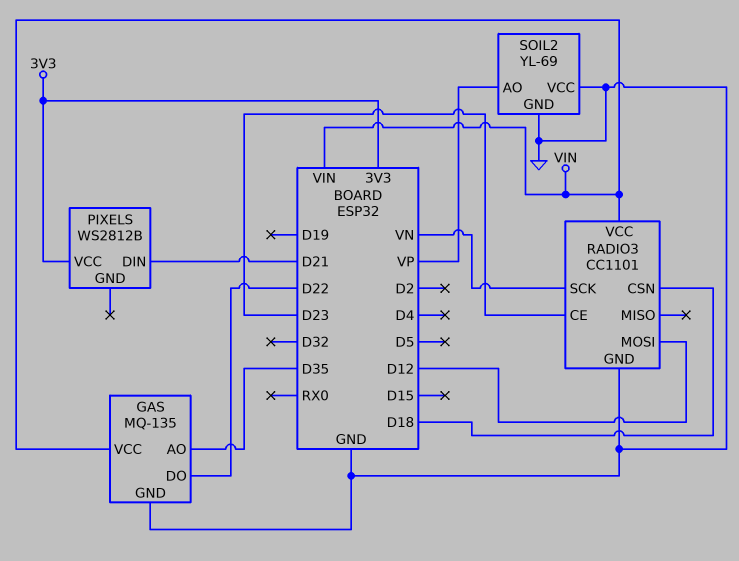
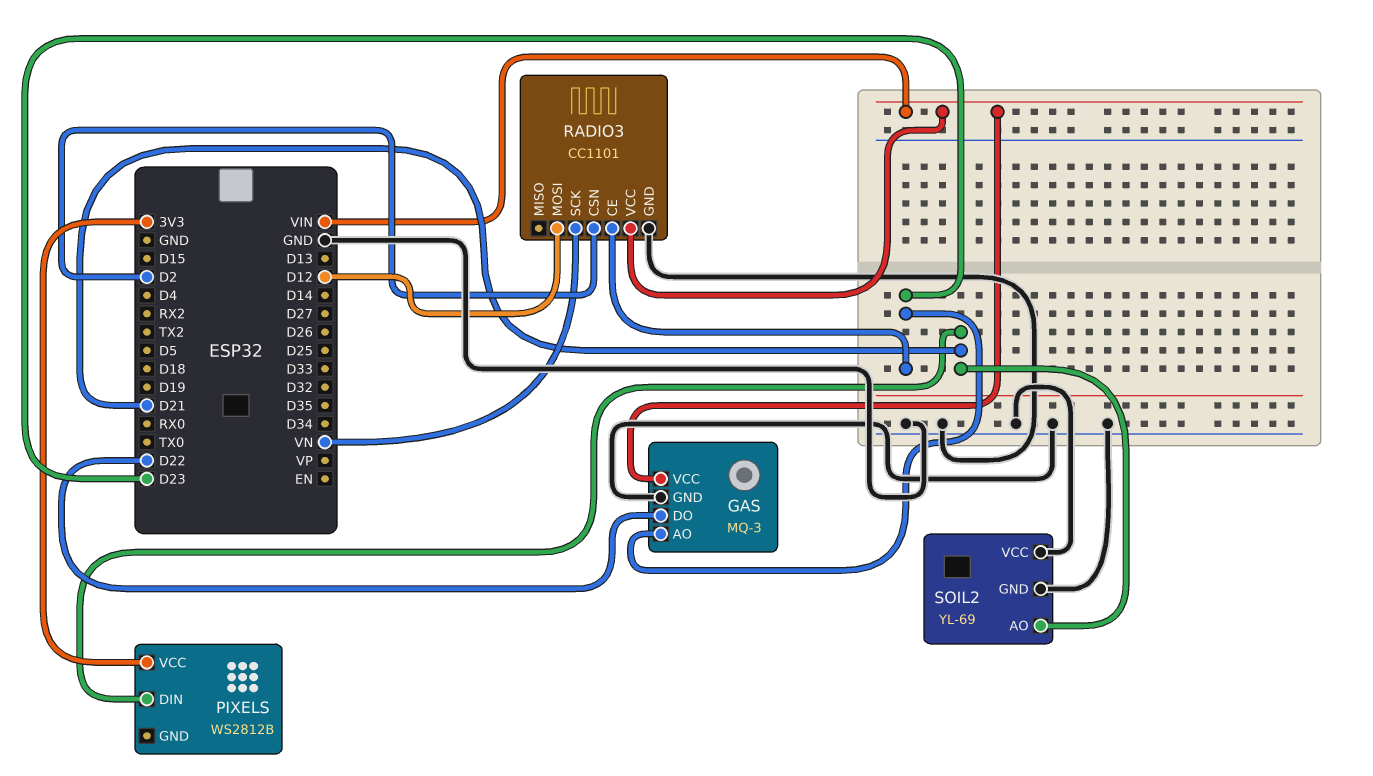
GAS: MQ-135 -> MQ-3
GAS pin AO: D35 -> D23
RADIO3 pin CSN: D18 -> D2
SOIL2 pin AO: VP -> D21

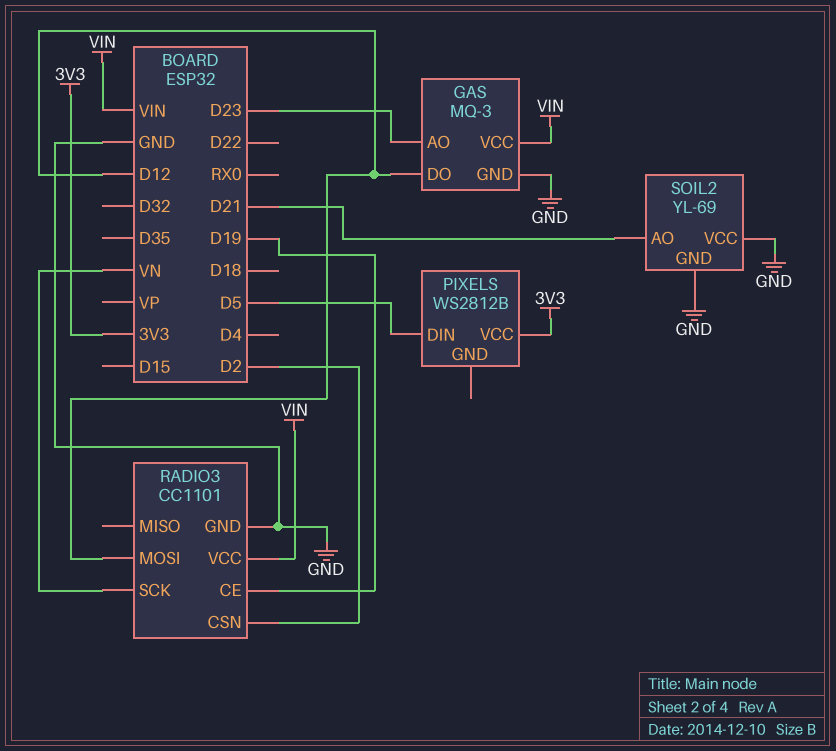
GAS pin DO: D22 -> D12
PIXELS pin DIN: D21 -> D5
RADIO3 pin CE: D23 -> D19

